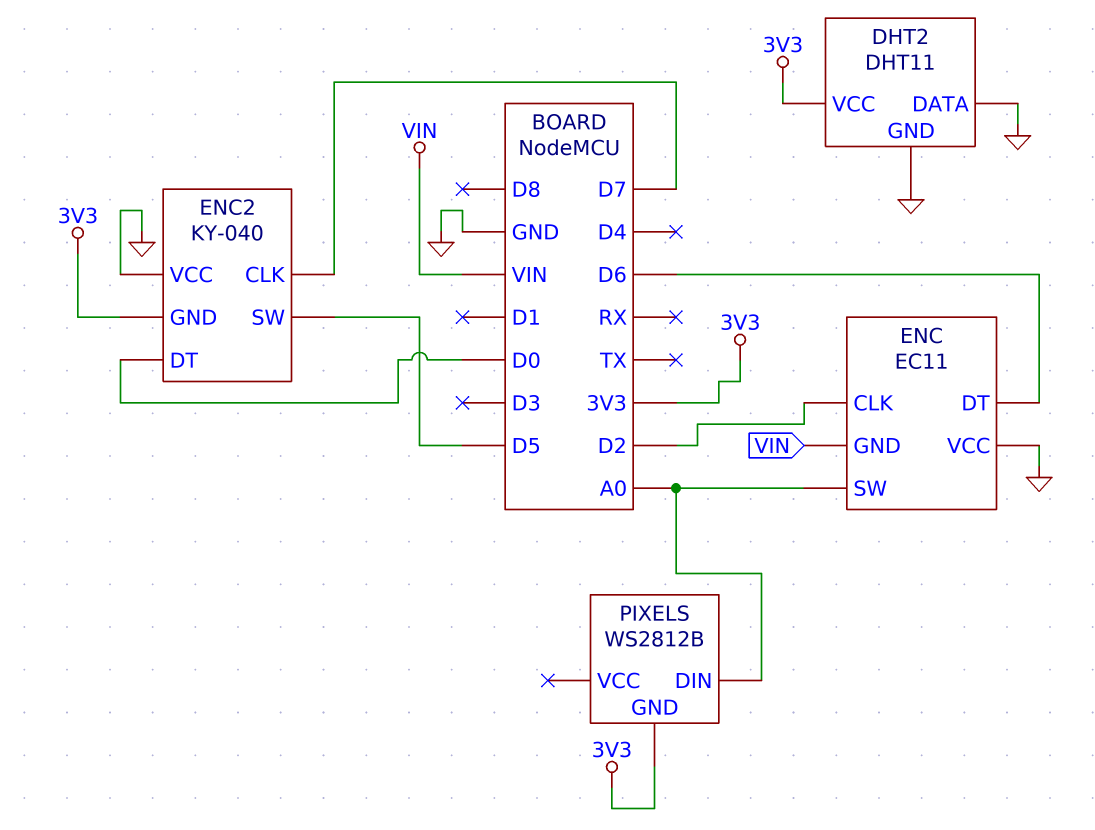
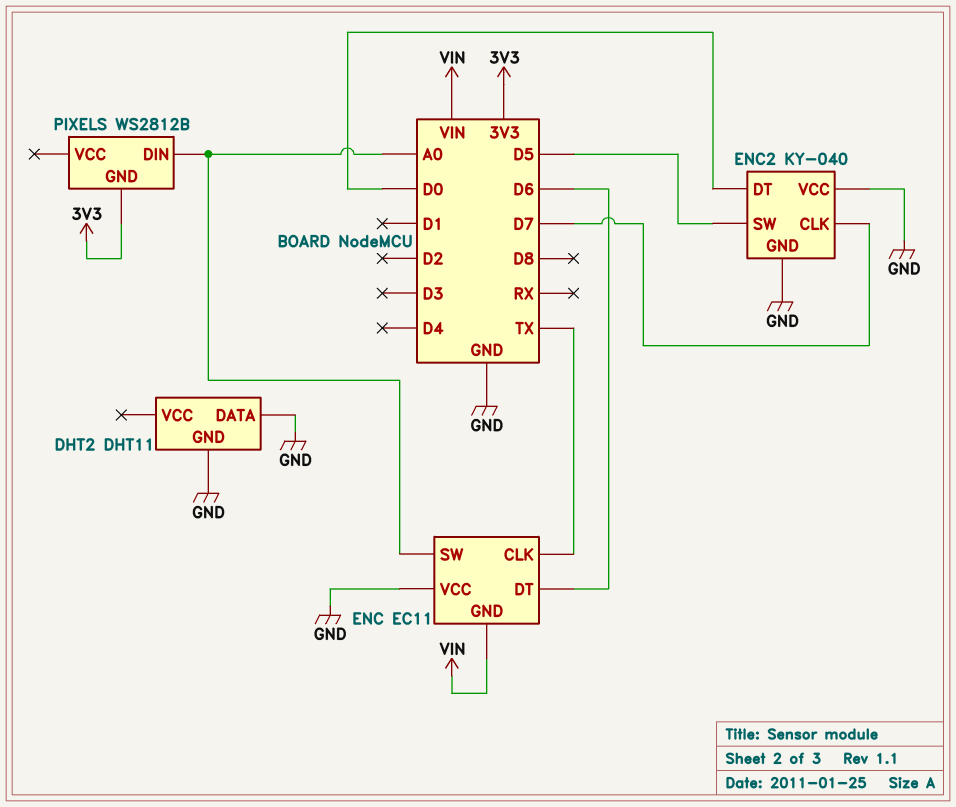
DHT2 pin VCC: 3V3 -> none
ENC pin CLK: D2 -> TX
ENC2 pin GND: 3V3 -> GND

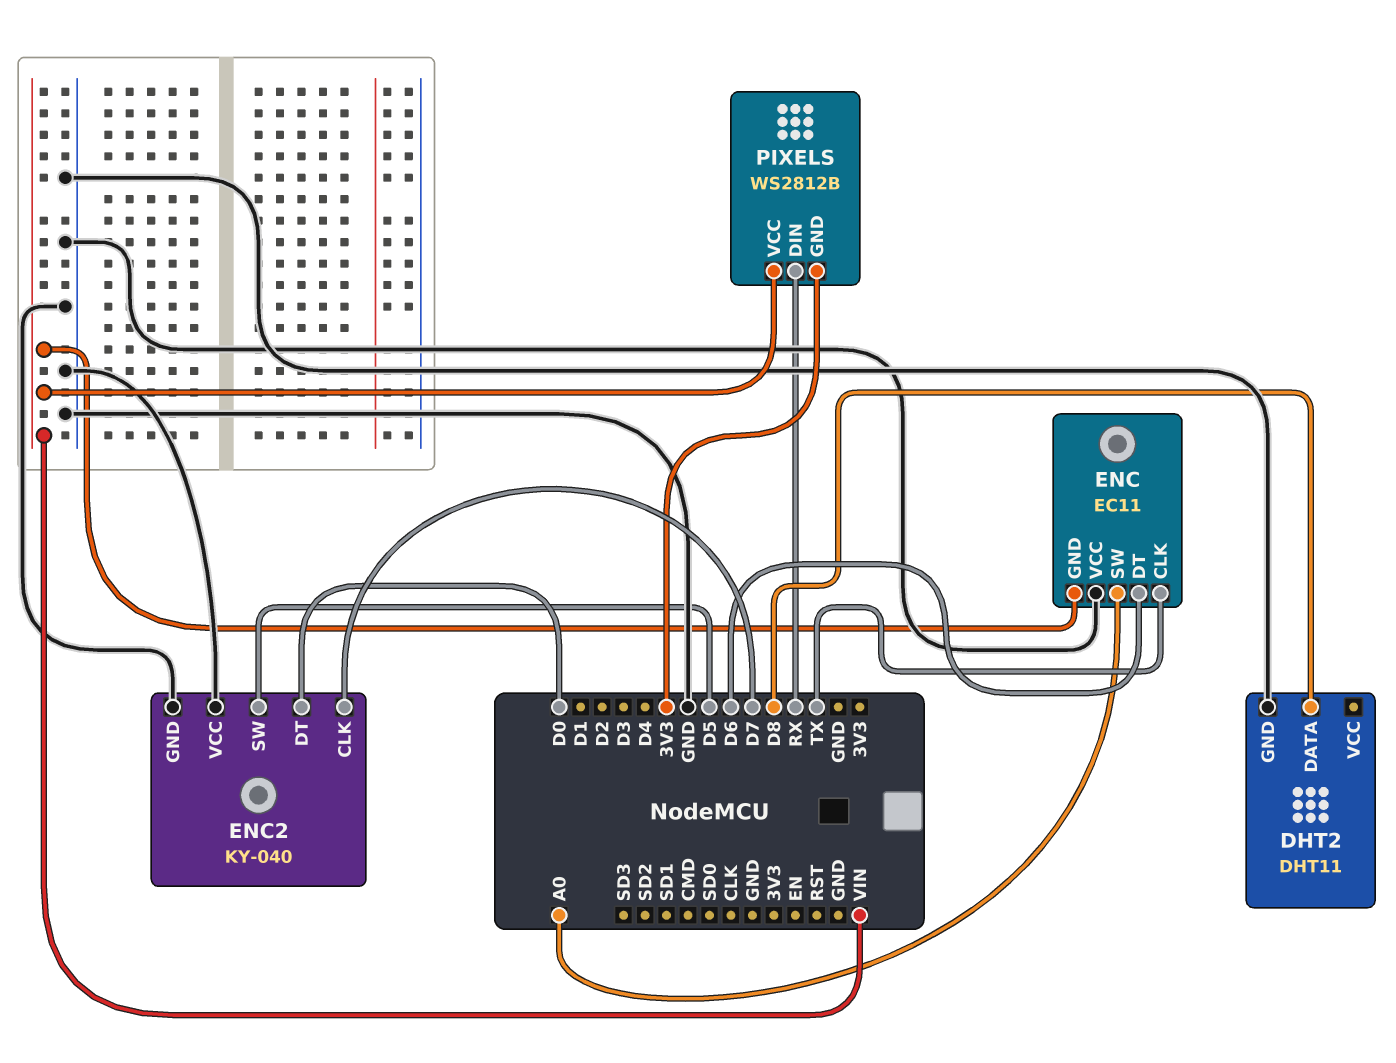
DHT2 pin DATA: GND -> D8
PIXELS pin DIN: A0 -> RX
PIXELS pin VCC: none -> VIN

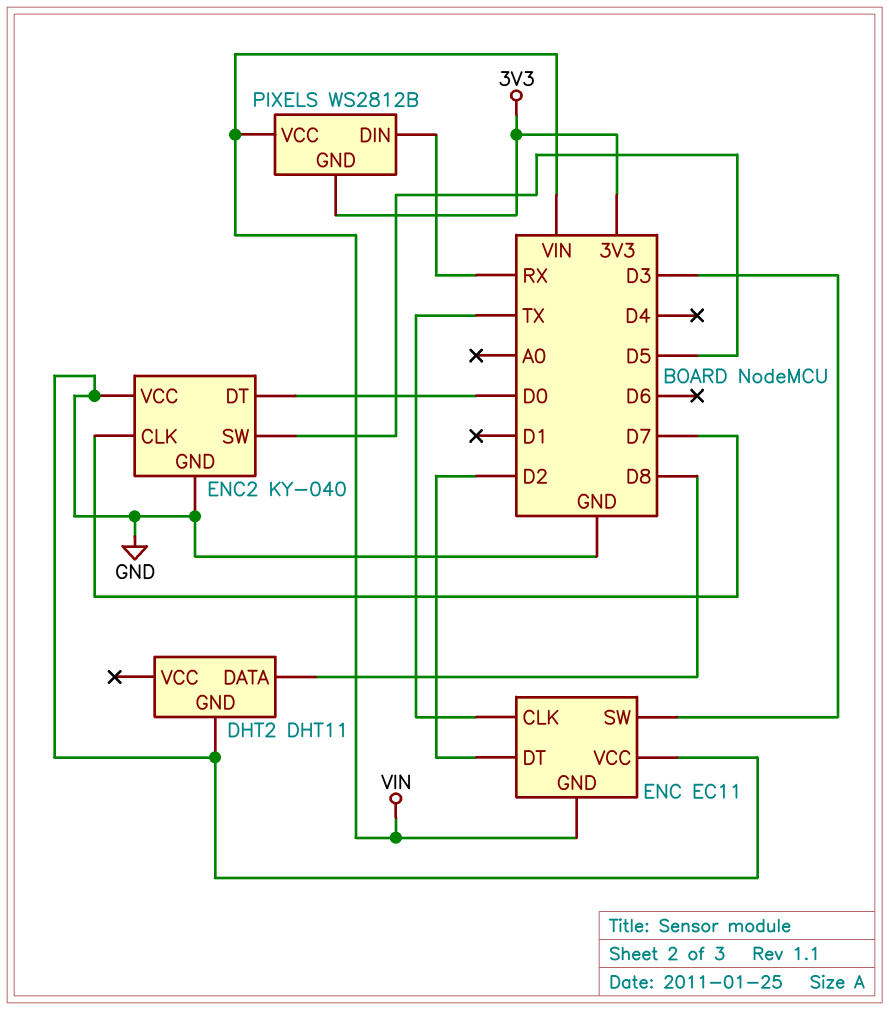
ENC pin DT: D6 -> D2
ENC pin SW: A0 -> D3

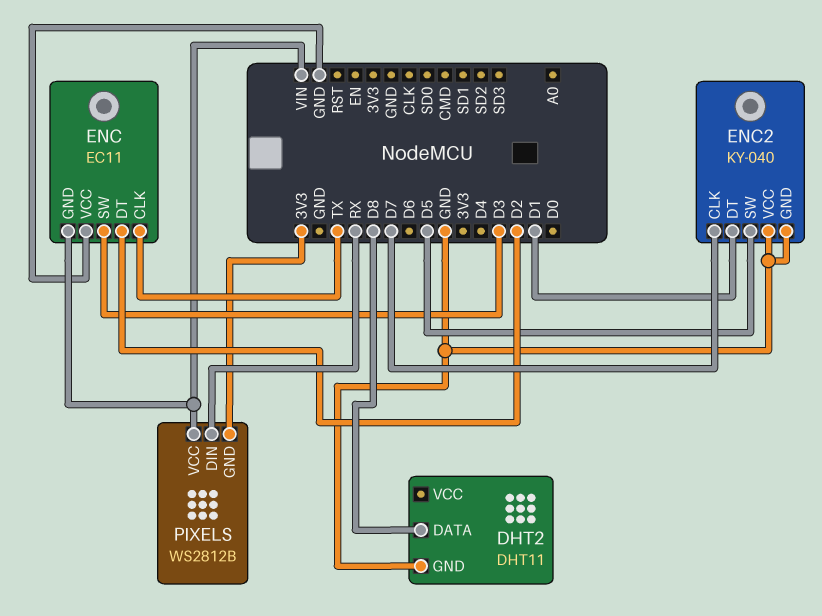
ENC2 pin DT: D0 -> D1

